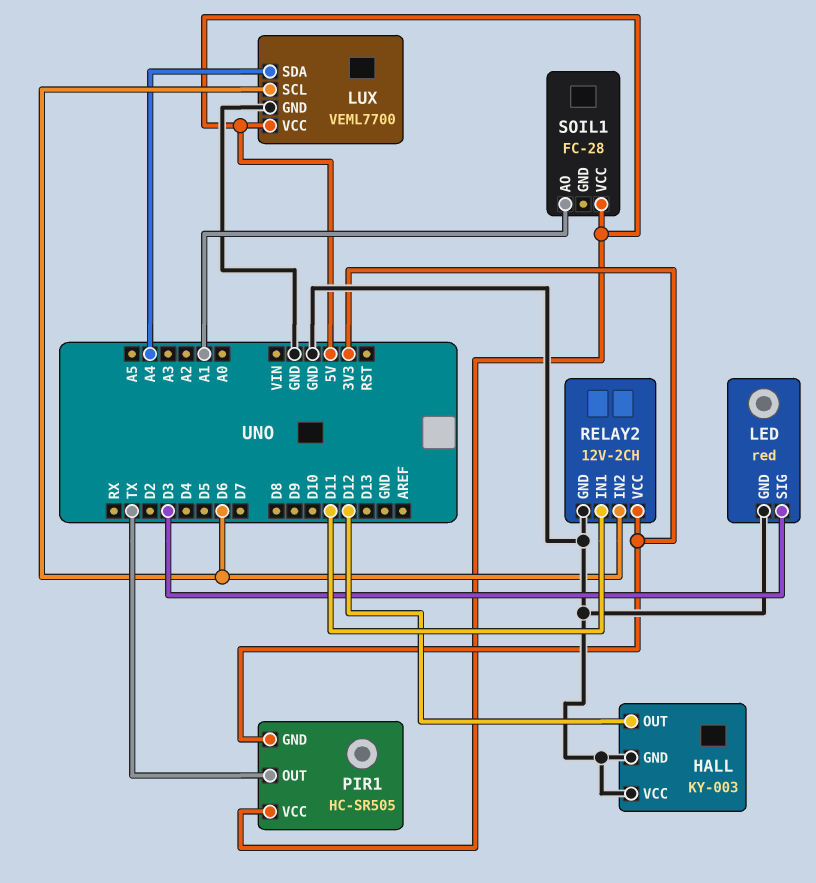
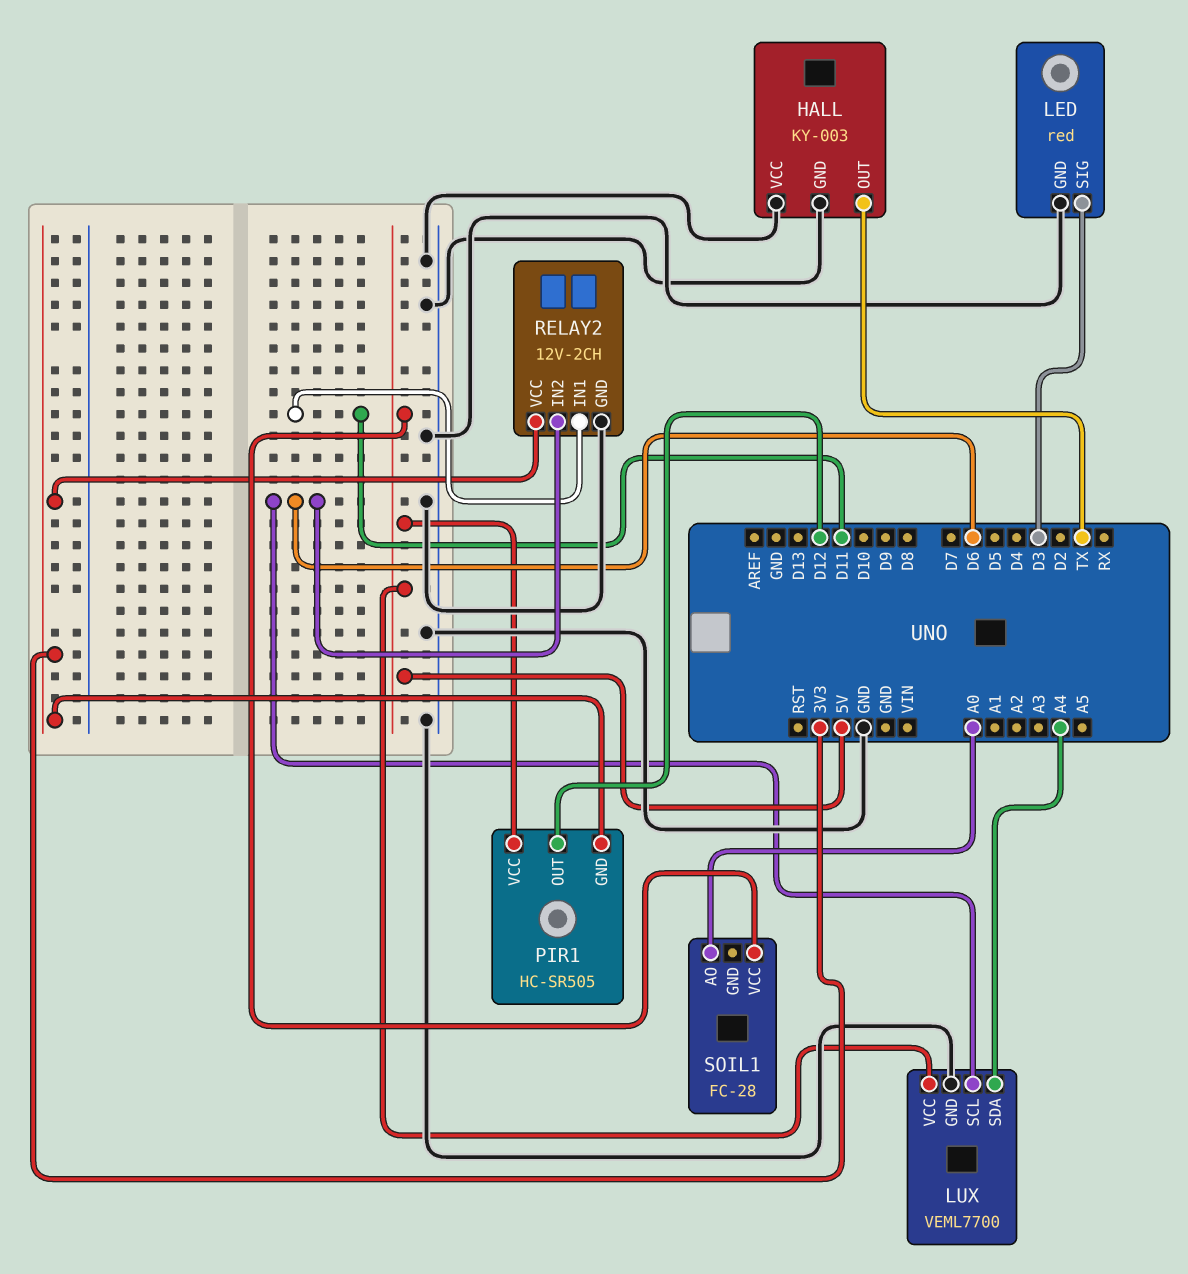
HALL pin OUT: D12 -> TX
PIR1 pin OUT: TX -> D12
SOIL1 pin AO: A1 -> A0

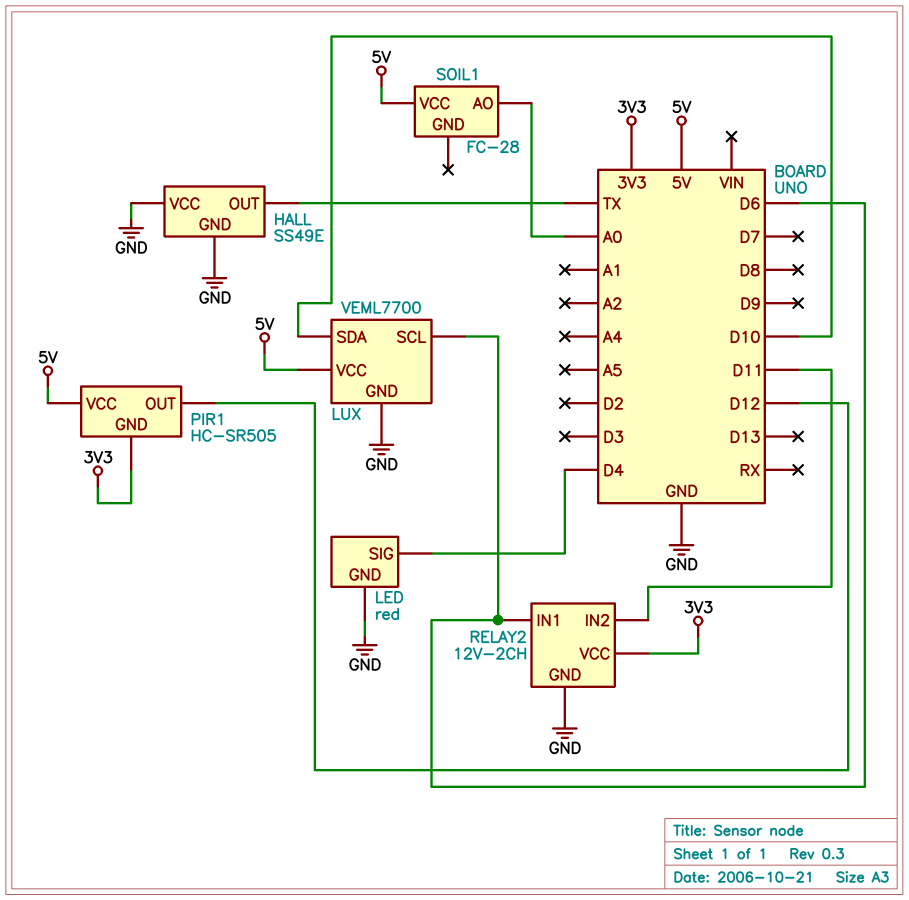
HALL: KY-003 -> SS49E
LED pin SIG: D3 -> D4
LUX pin SDA: A4 -> D10
RELAY2 pin IN1: D11 -> D6
RELAY2 pin IN2: D6 -> D11

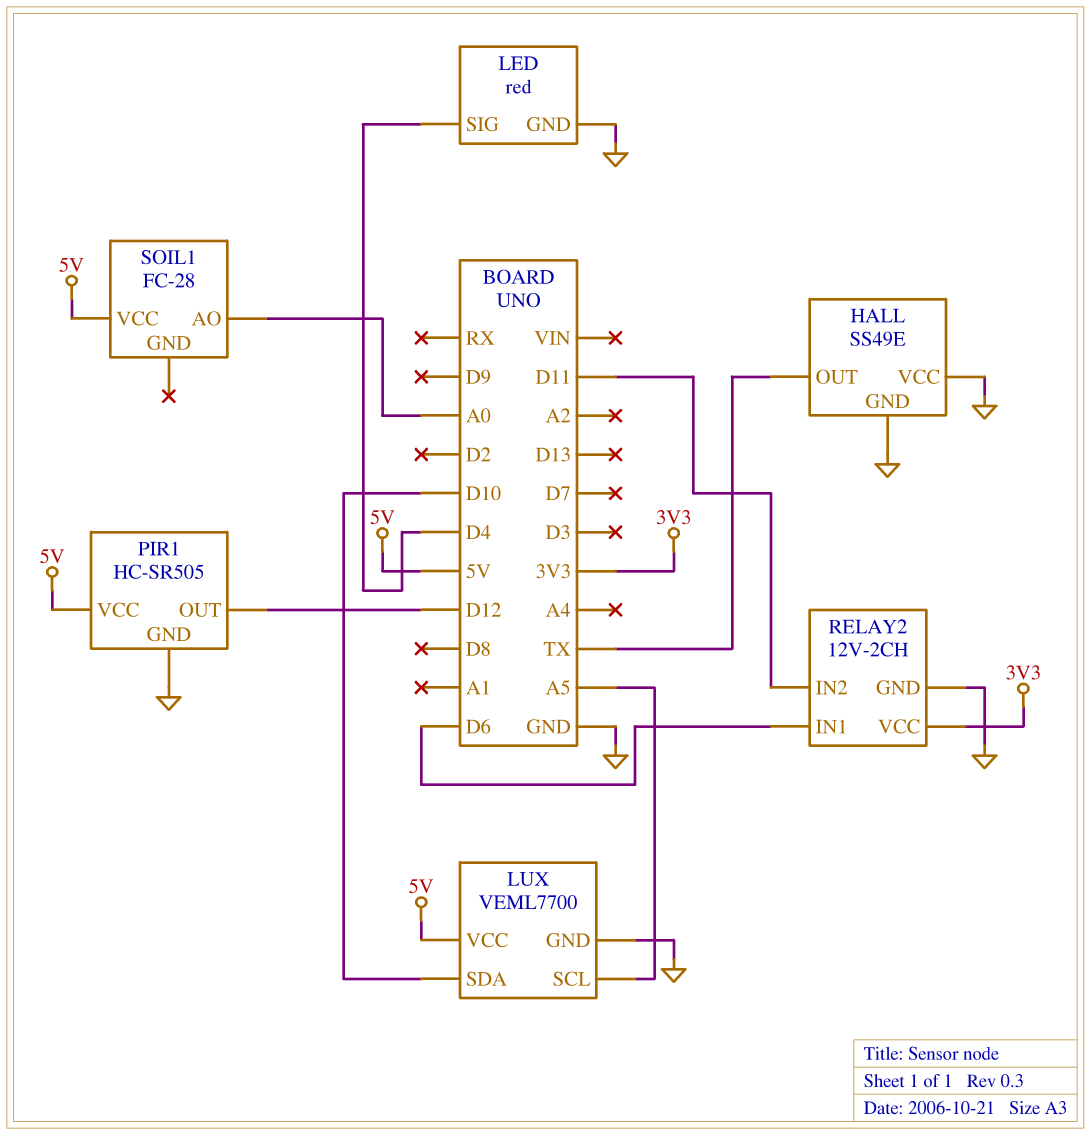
LUX pin SCL: D6 -> A5
PIR1 pin GND: 3V3 -> GND

